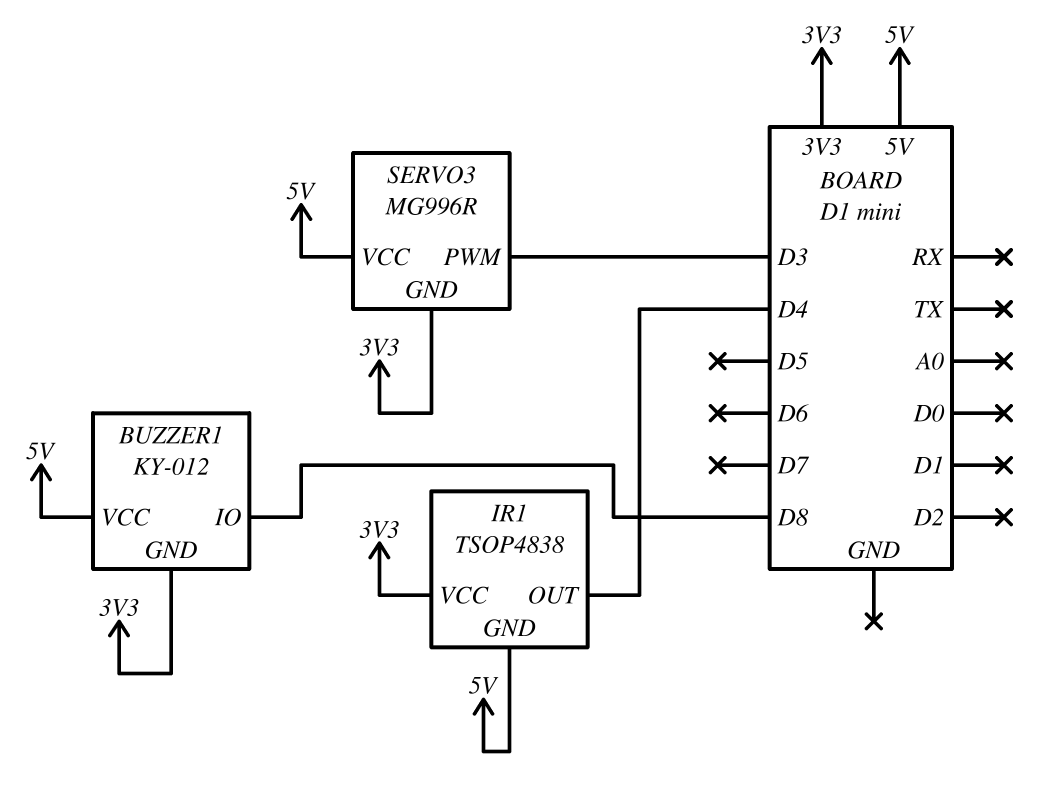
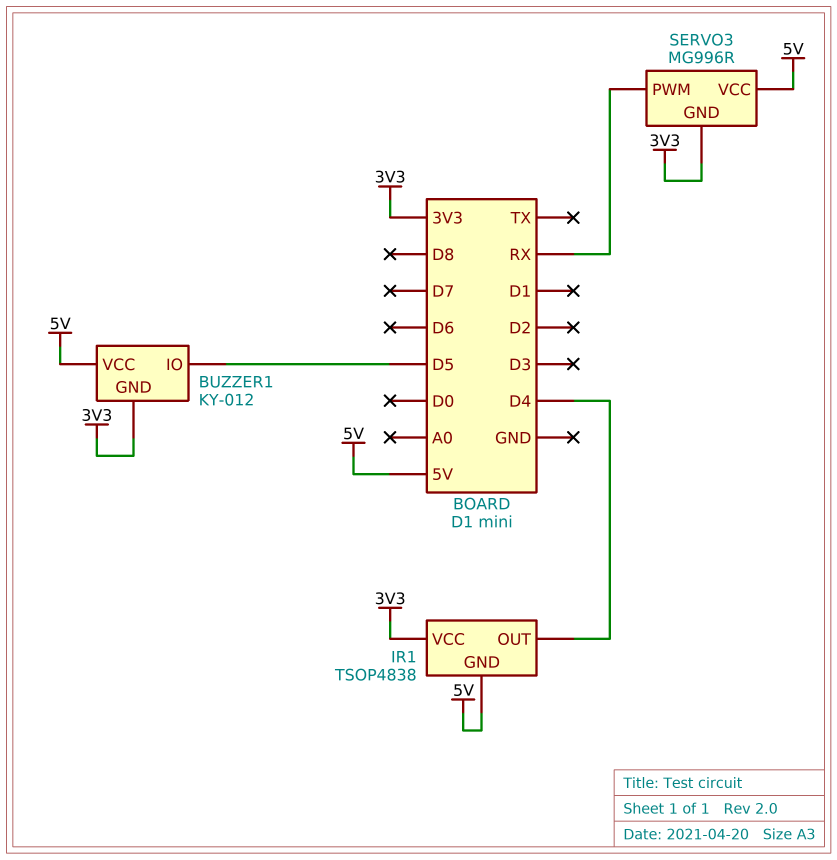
BUZZER1 pin IO: D8 -> D5
SERVO3 pin PWM: D3 -> RX

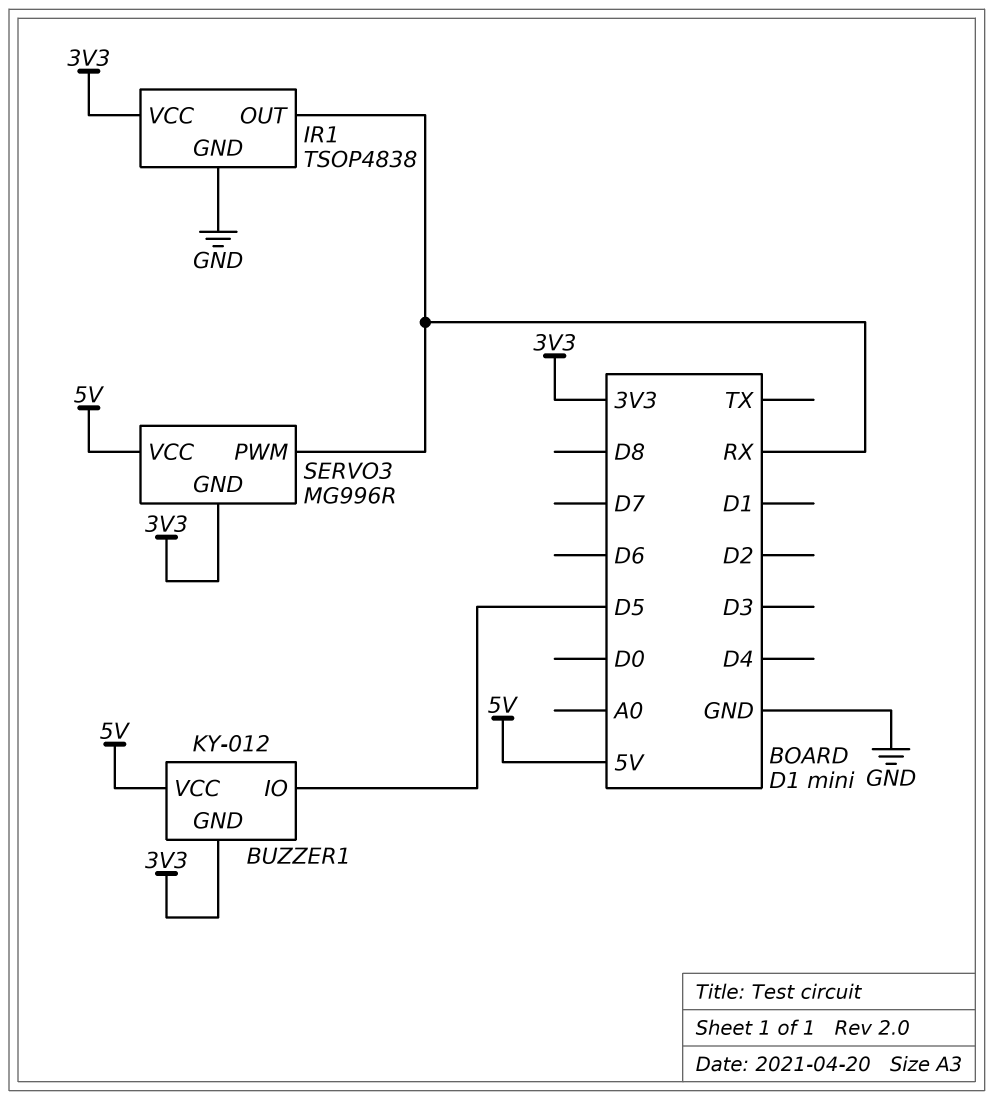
IR1 pin GND: 5V -> GND
IR1 pin OUT: D4 -> RX

